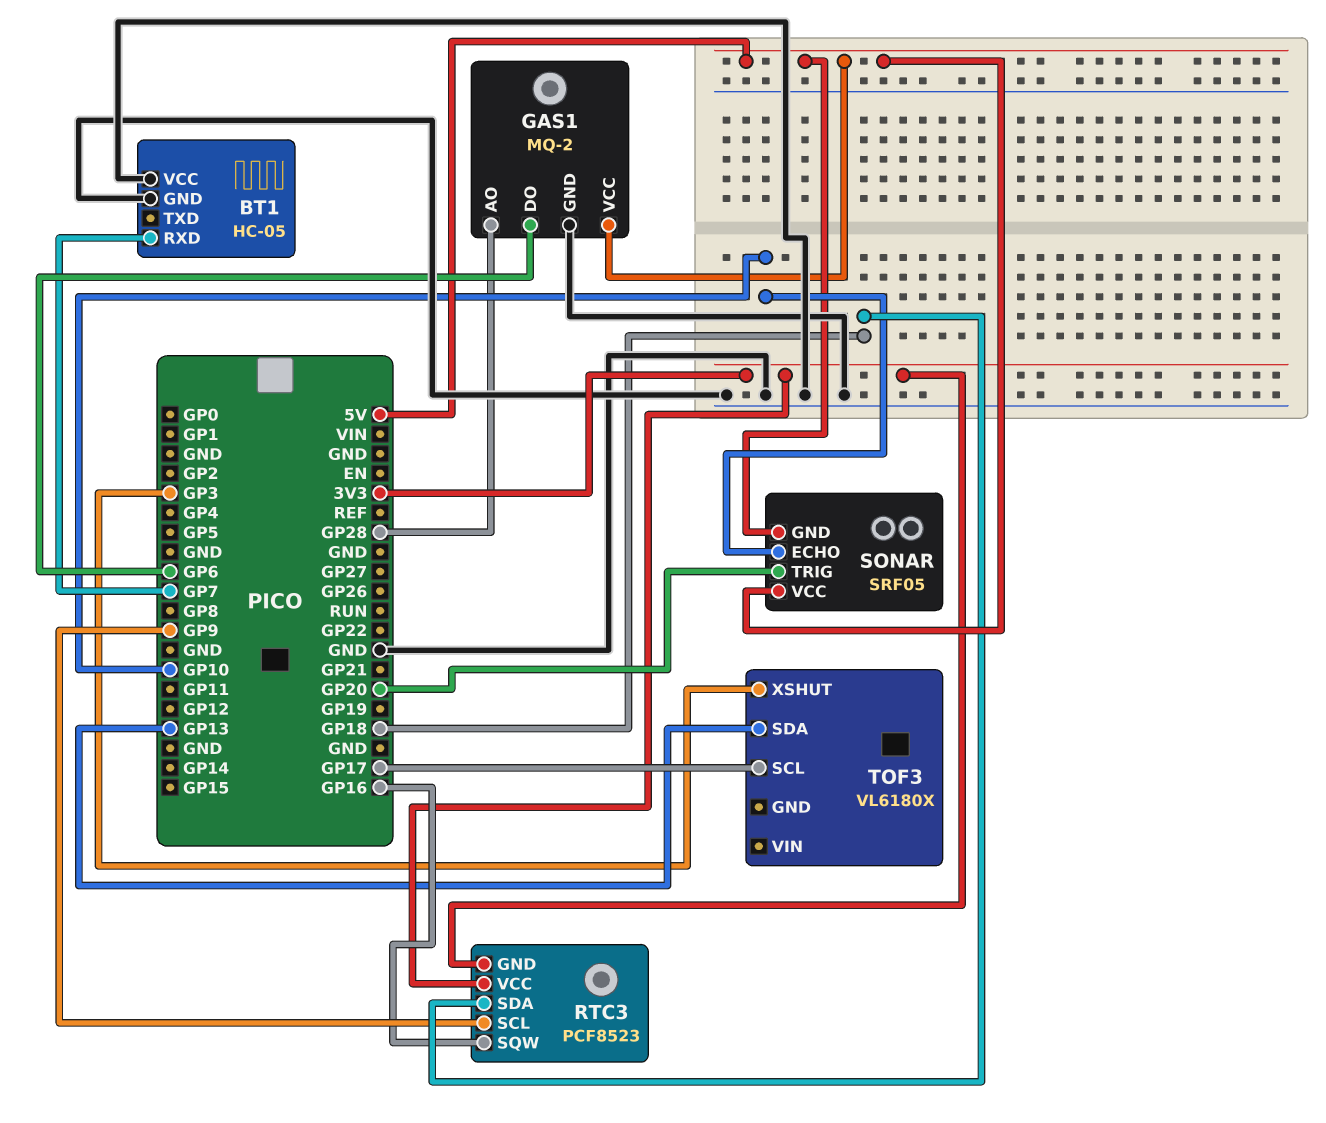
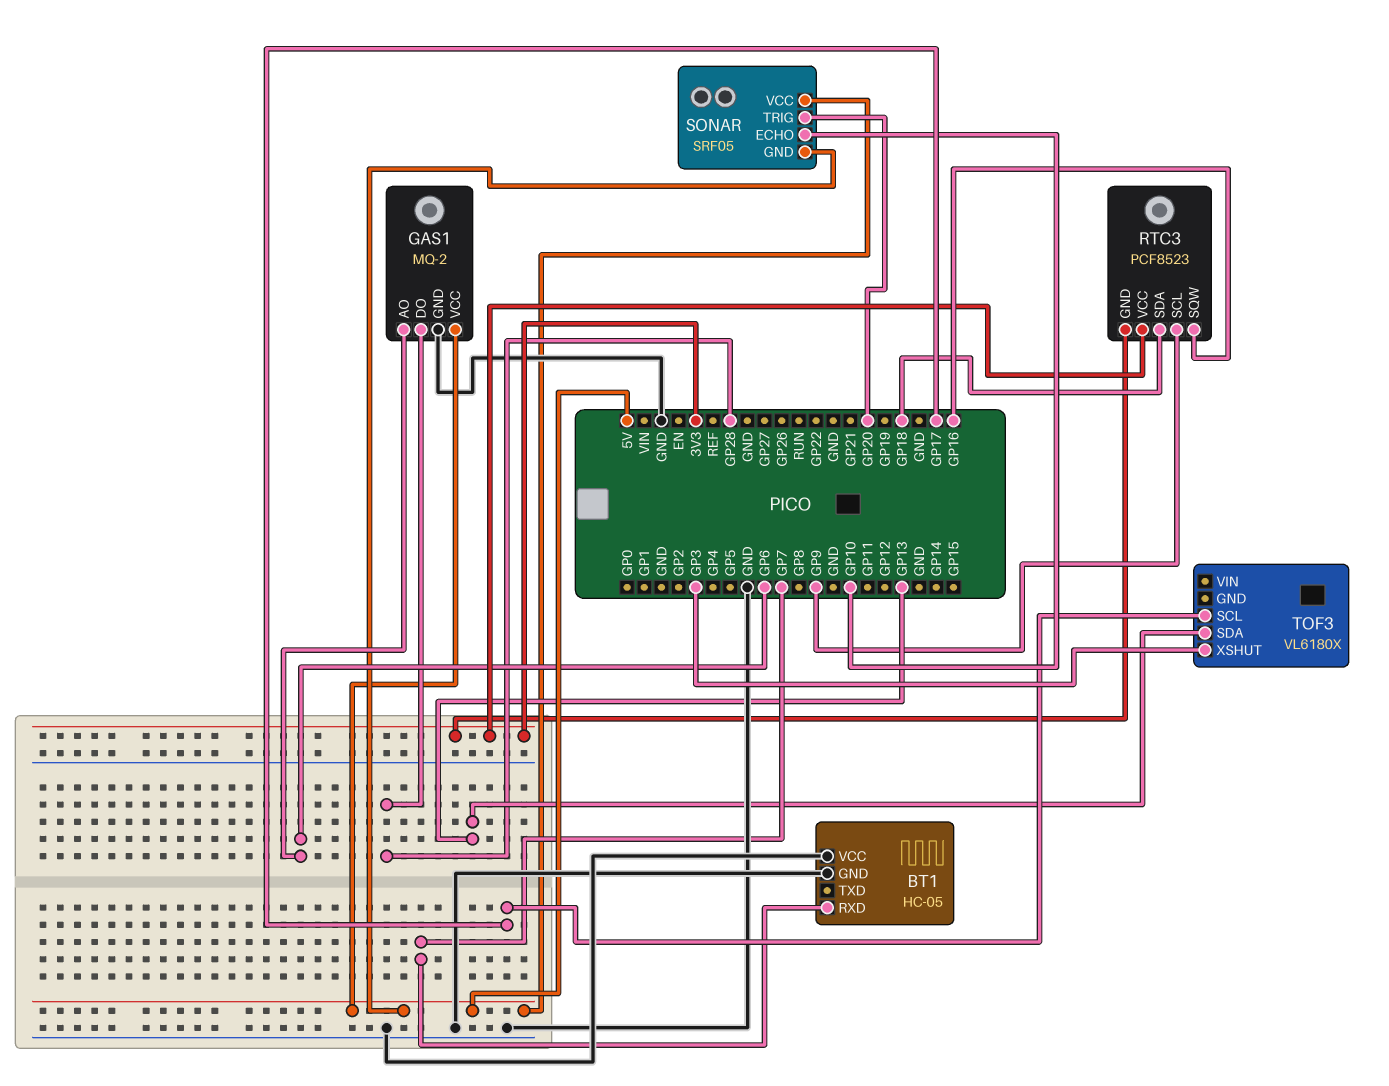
GAS1 pin AO: GP28 -> GP6
GAS1 pin DO: GP6 -> GP28

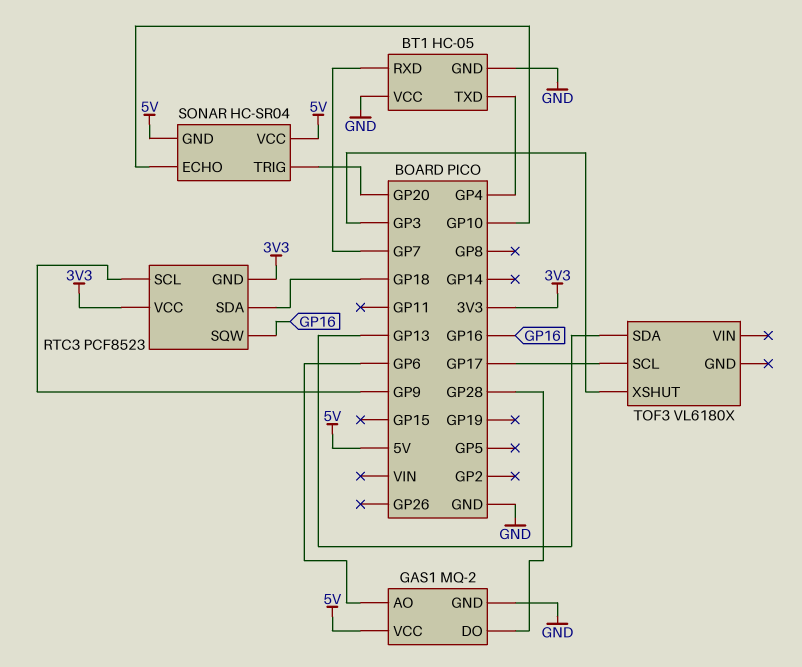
BT1 pin TXD: none -> GP4
SONAR: SRF05 -> HC-SR04

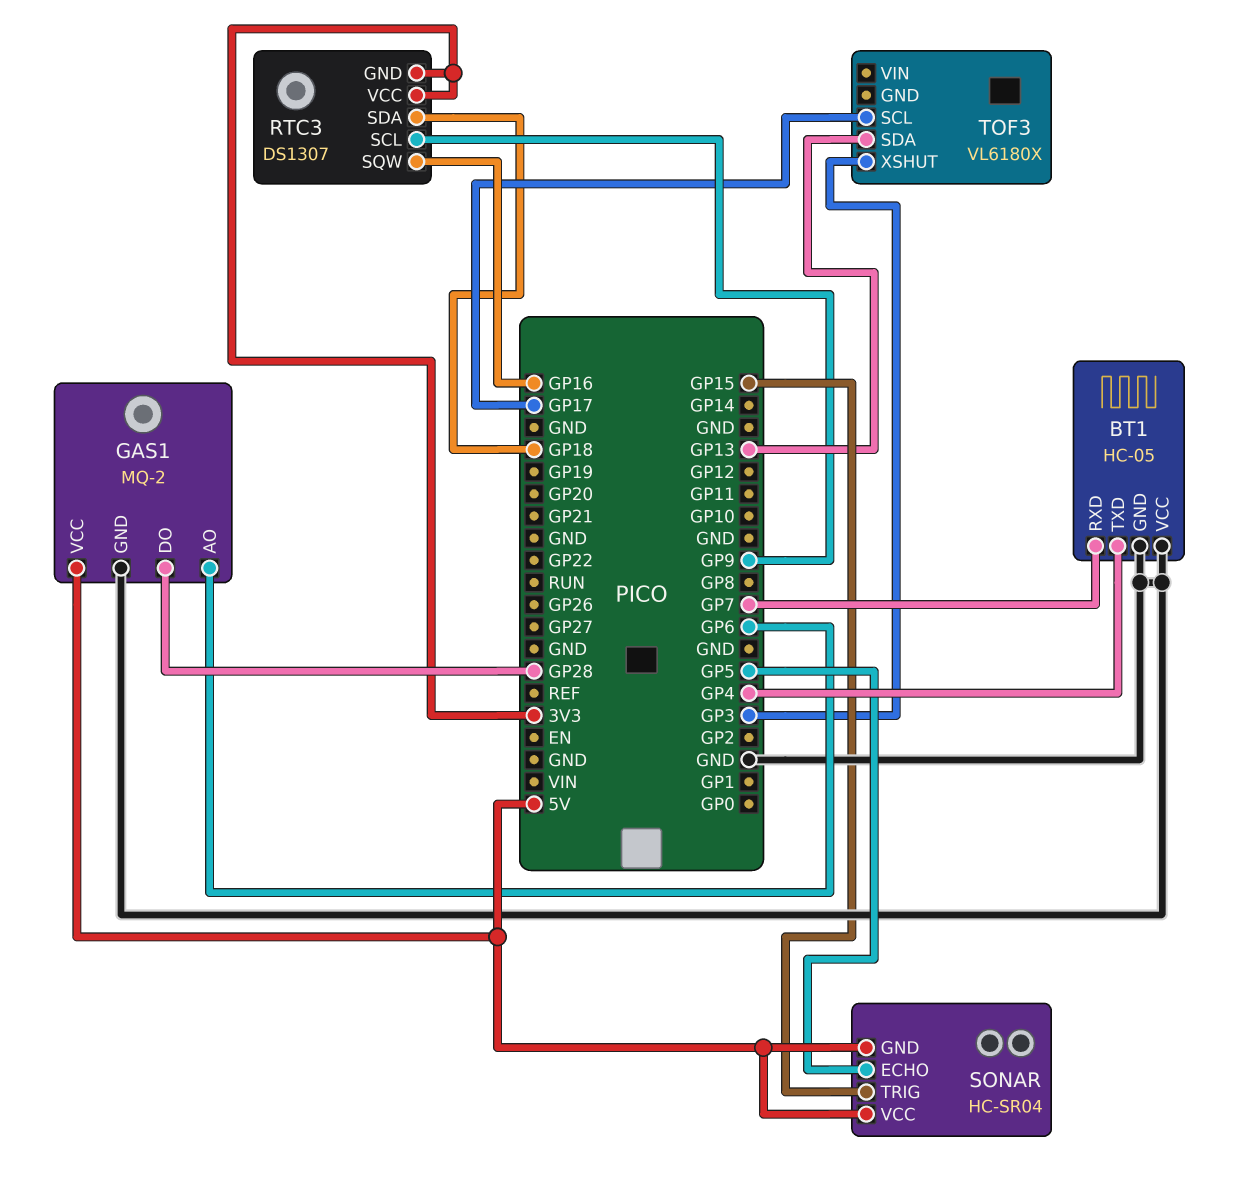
RTC3: PCF8523 -> DS1307
SONAR pin ECHO: GP10 -> GP5
SONAR pin TRIG: GP20 -> GP15

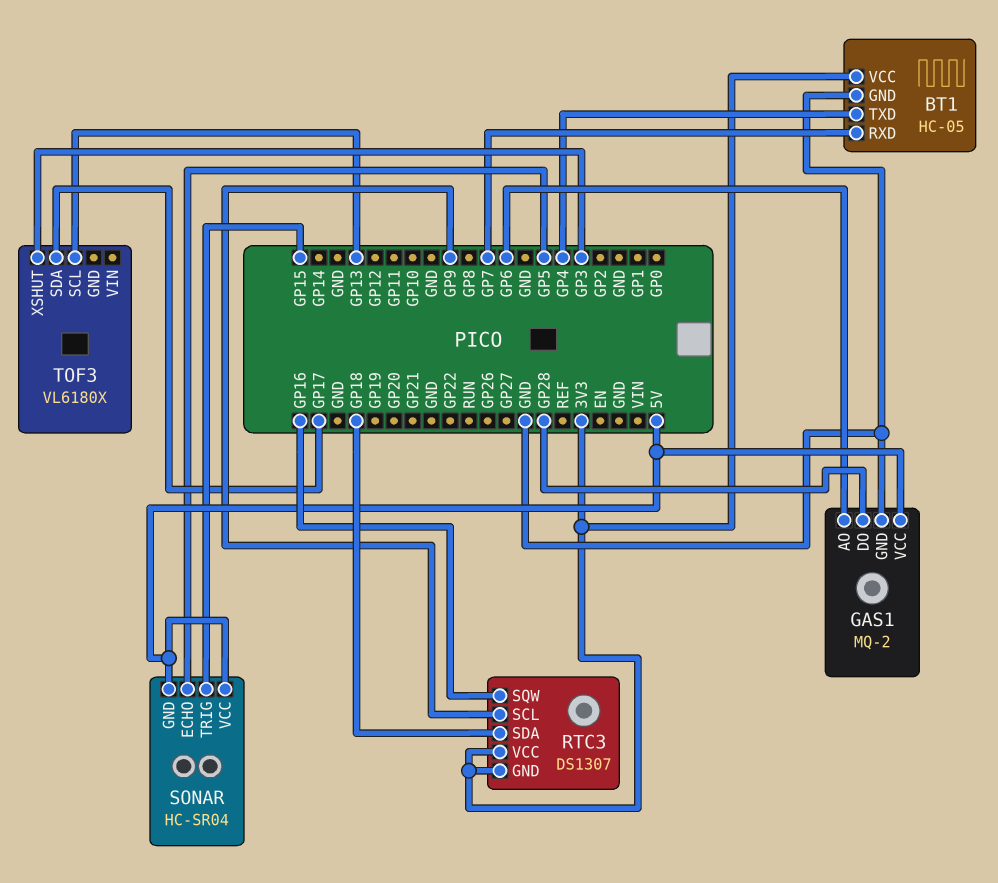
BT1 pin VCC: GND -> 3V3
TOF3 pin SCL: GP17 -> GP13
TOF3 pin SDA: GP13 -> GP17

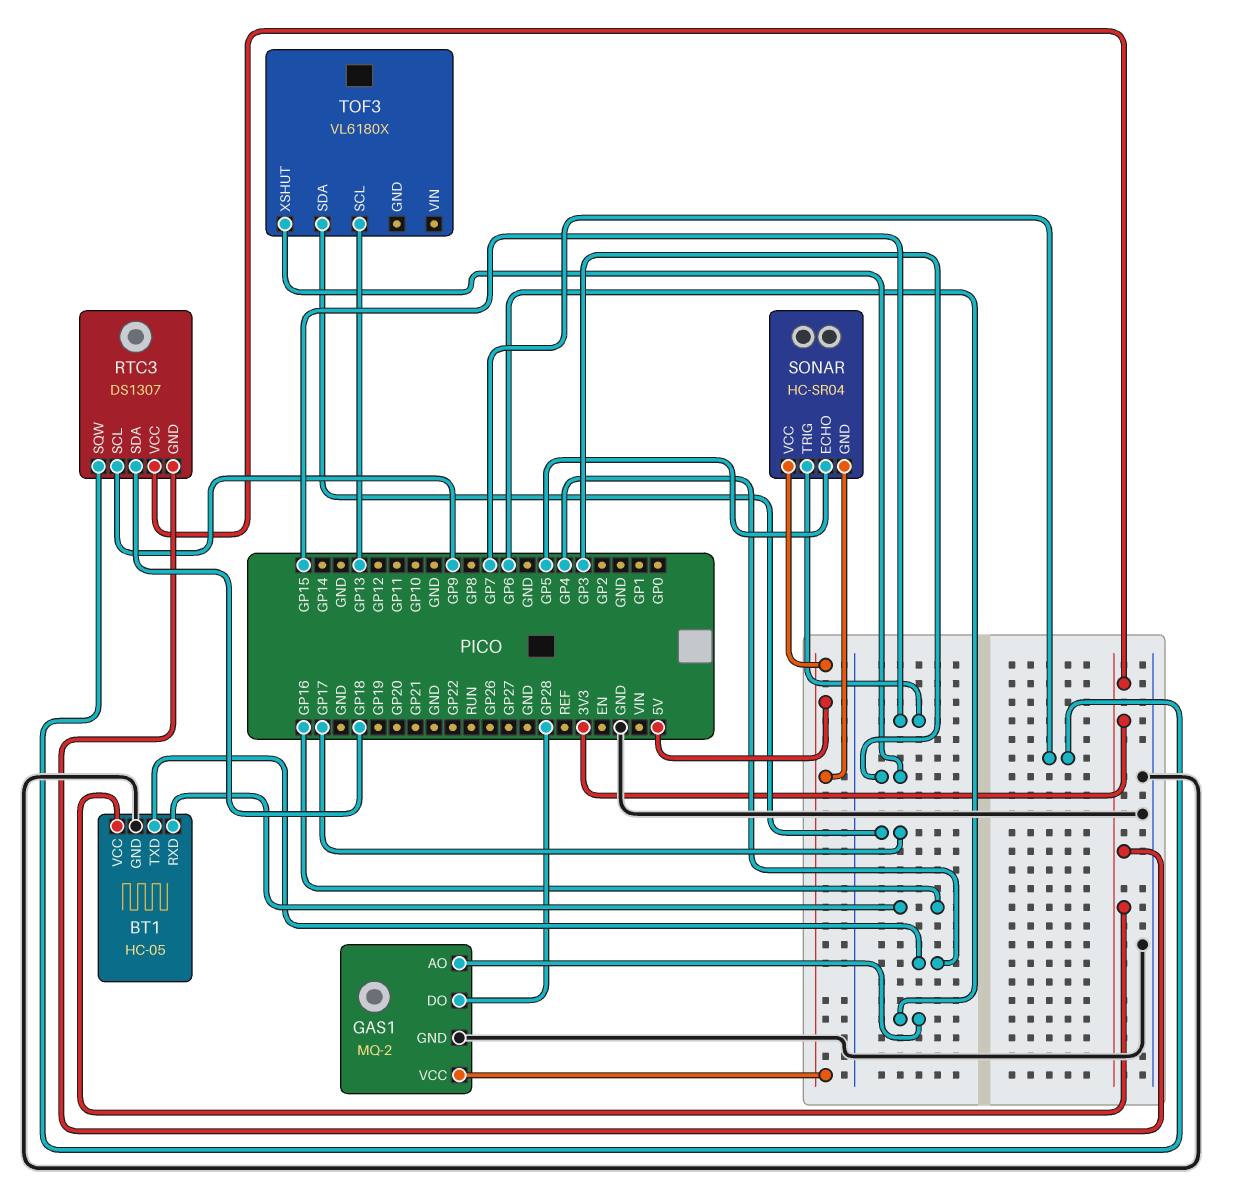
BT1 pin RXD: GP7 -> GP16
RTC3 pin SQW: GP16 -> GP7

